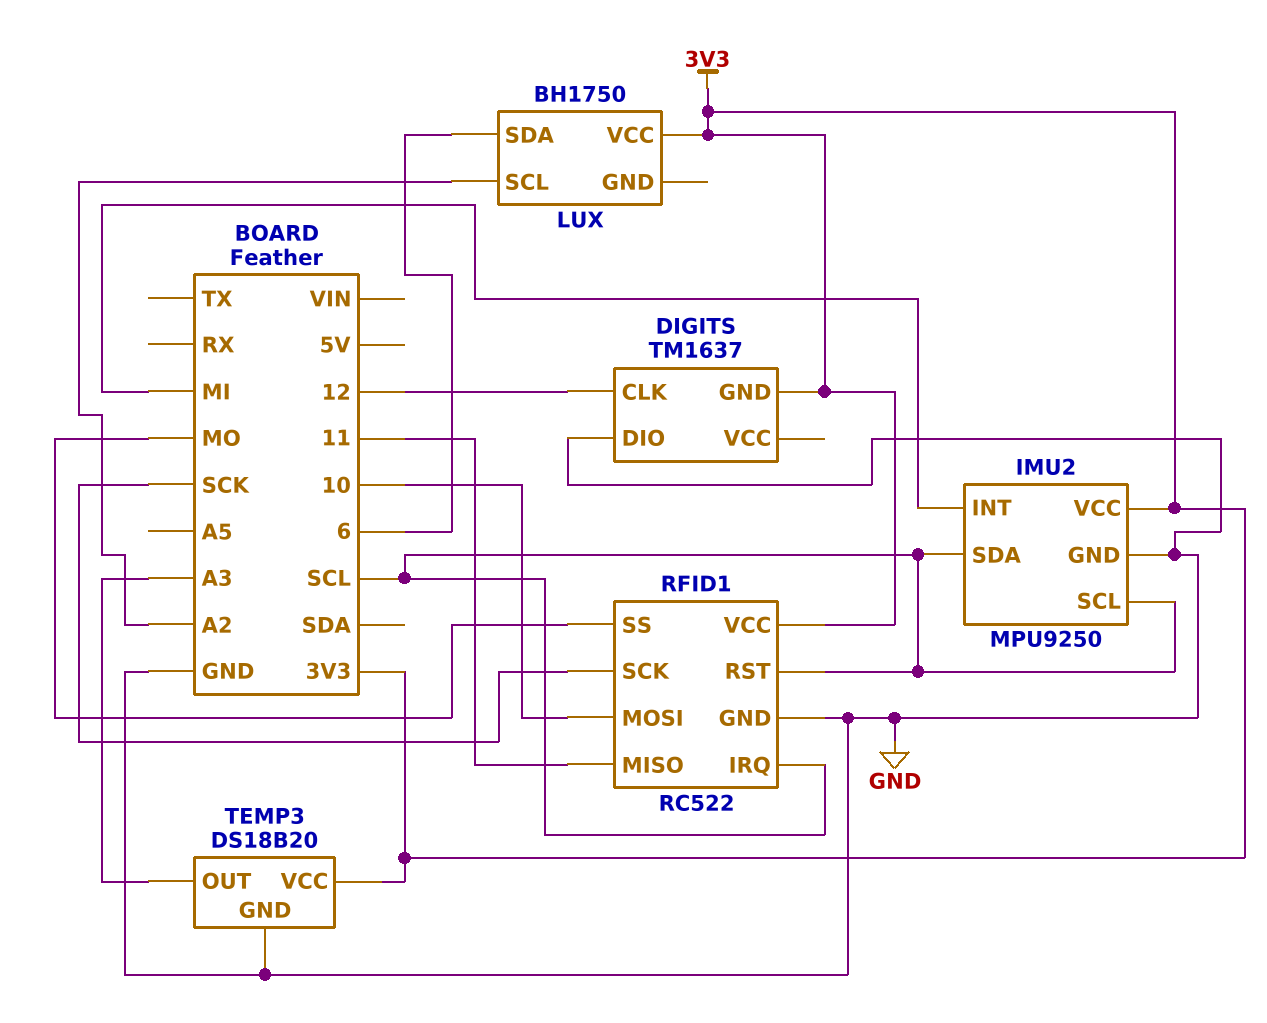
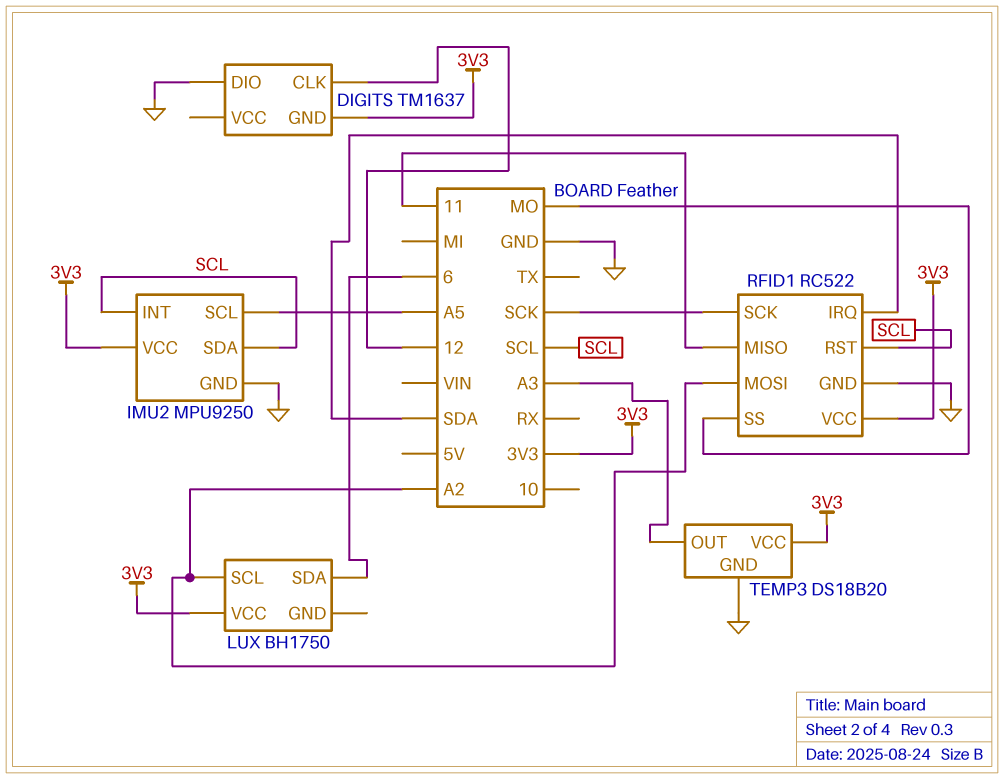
IMU2 pin INT: MI -> SCL
IMU2 pin SCL: SCL -> A5
RFID1 pin IRQ: SCL -> SDA
RFID1 pin MOSI: 10 -> A2

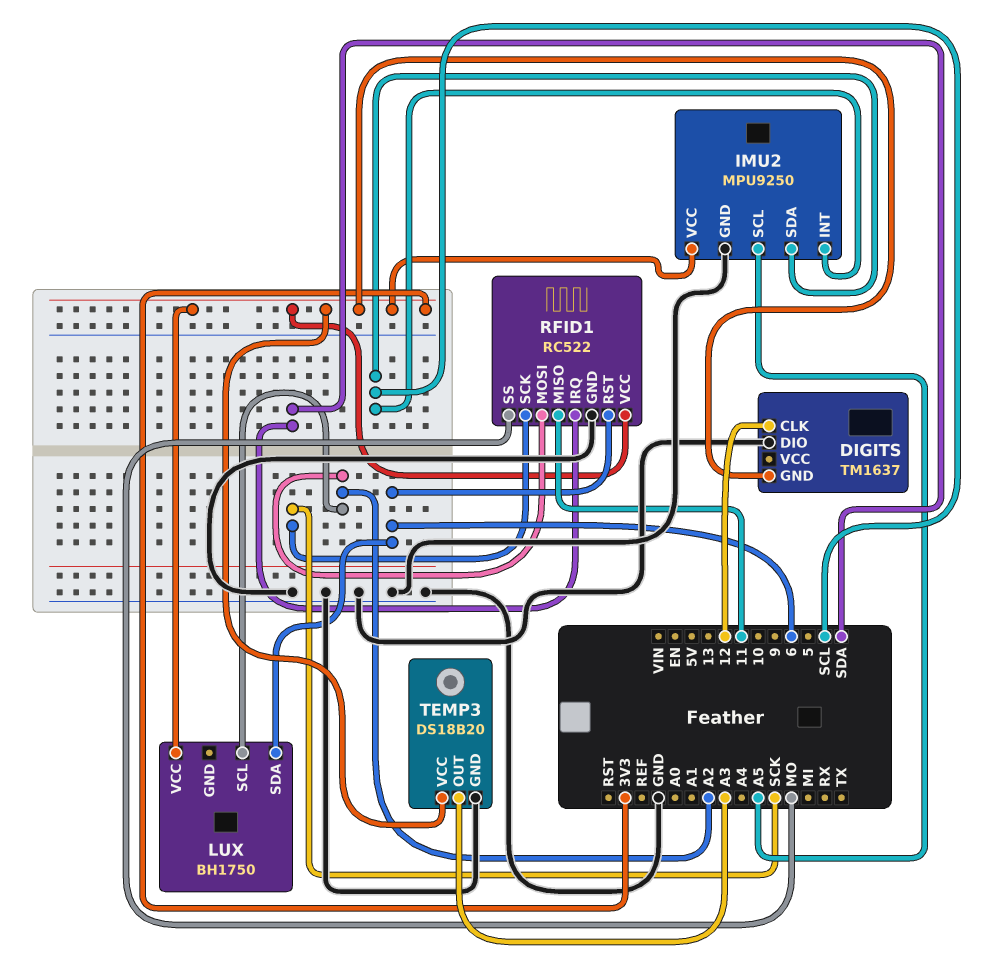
RFID1 pin RST: SCL -> 6

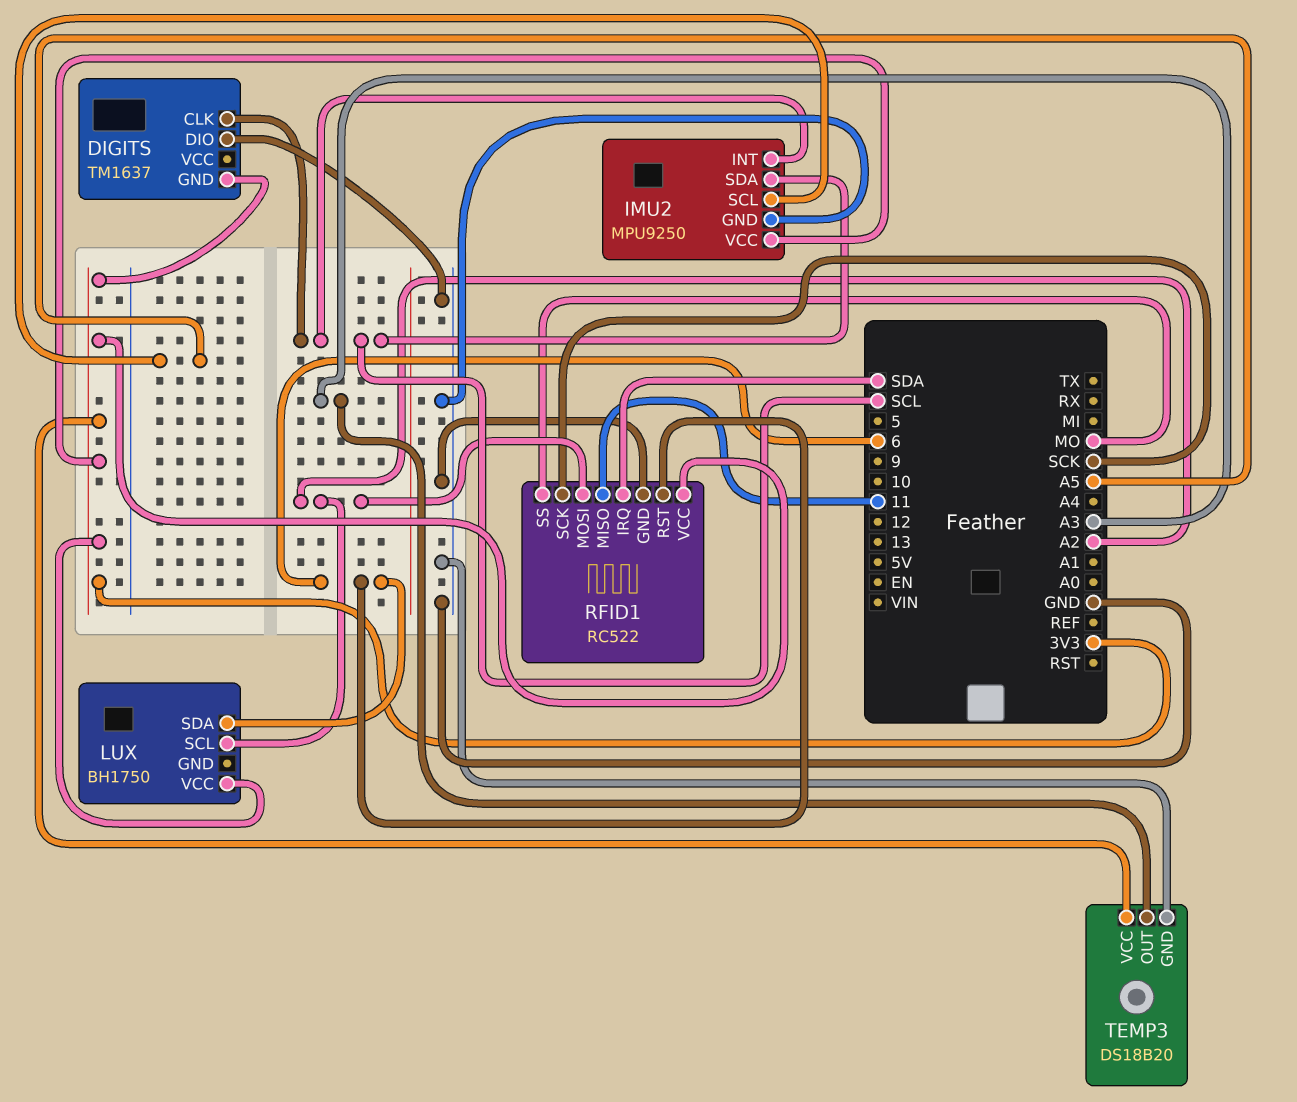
DIGITS pin CLK: 12 -> SCL

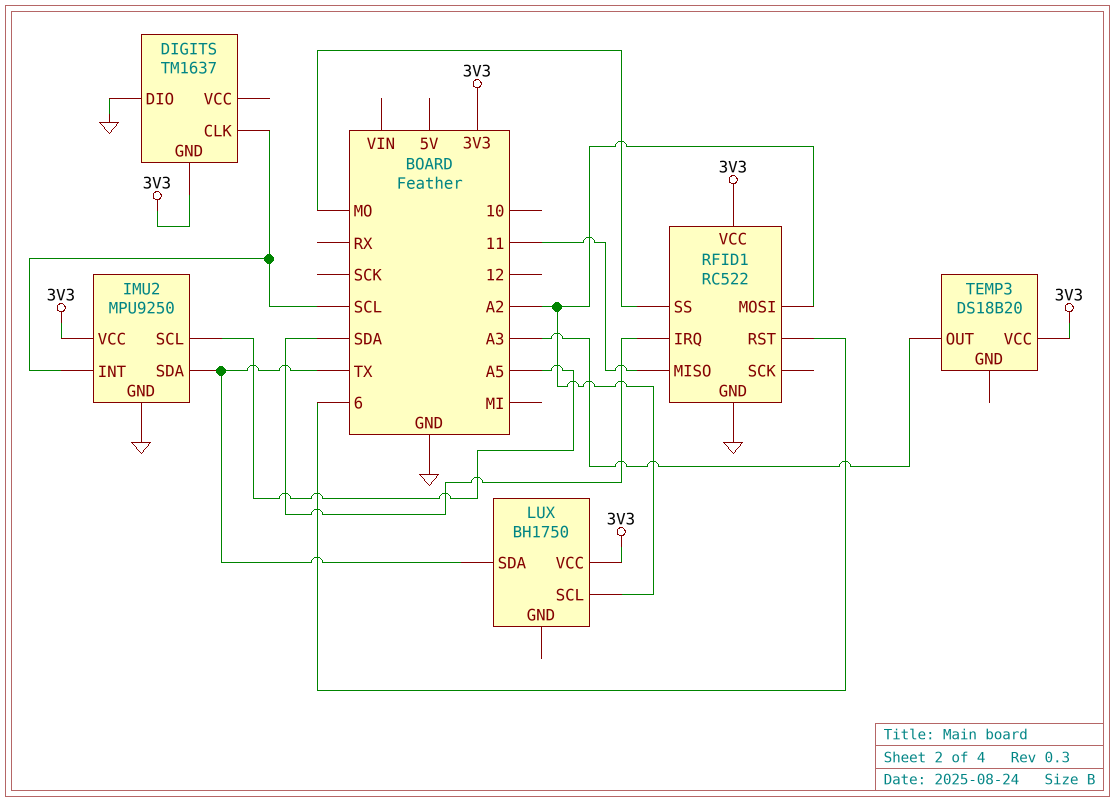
IMU2 pin SDA: SCL -> TX
LUX pin SDA: 6 -> TX
RFID1 pin SCK: SCK -> none
TEMP3 pin GND: GND -> none

